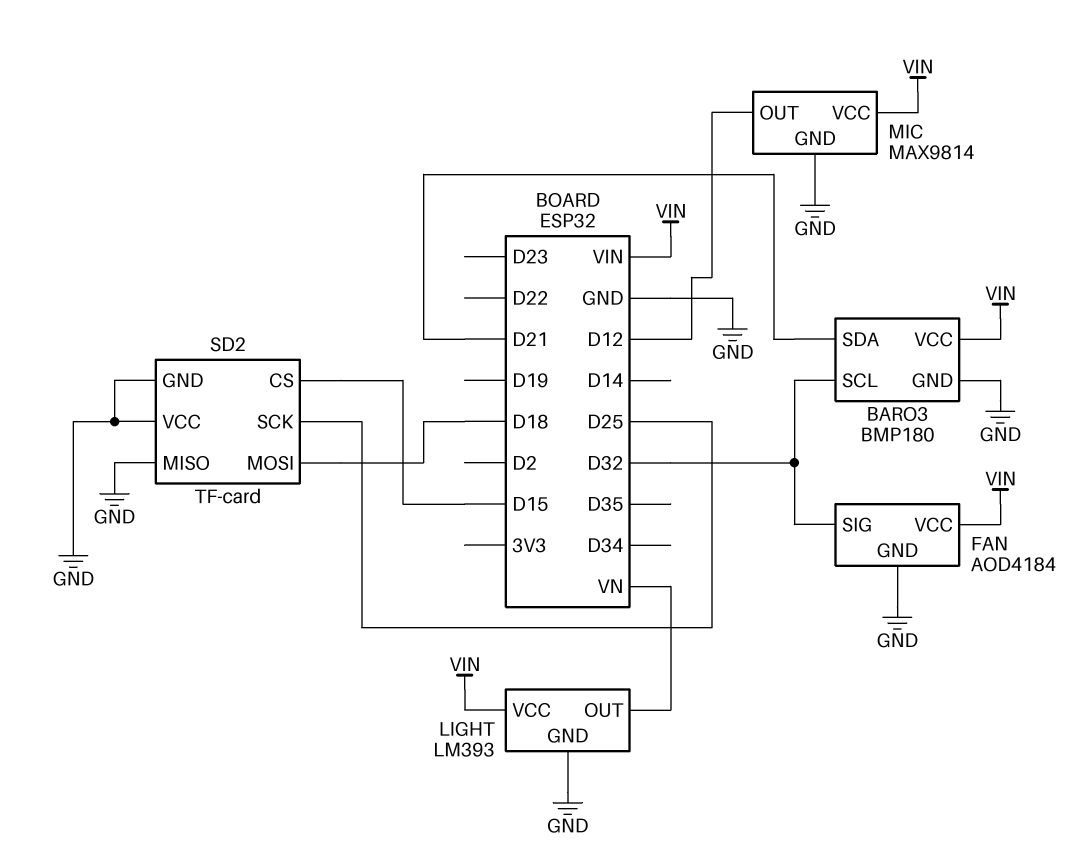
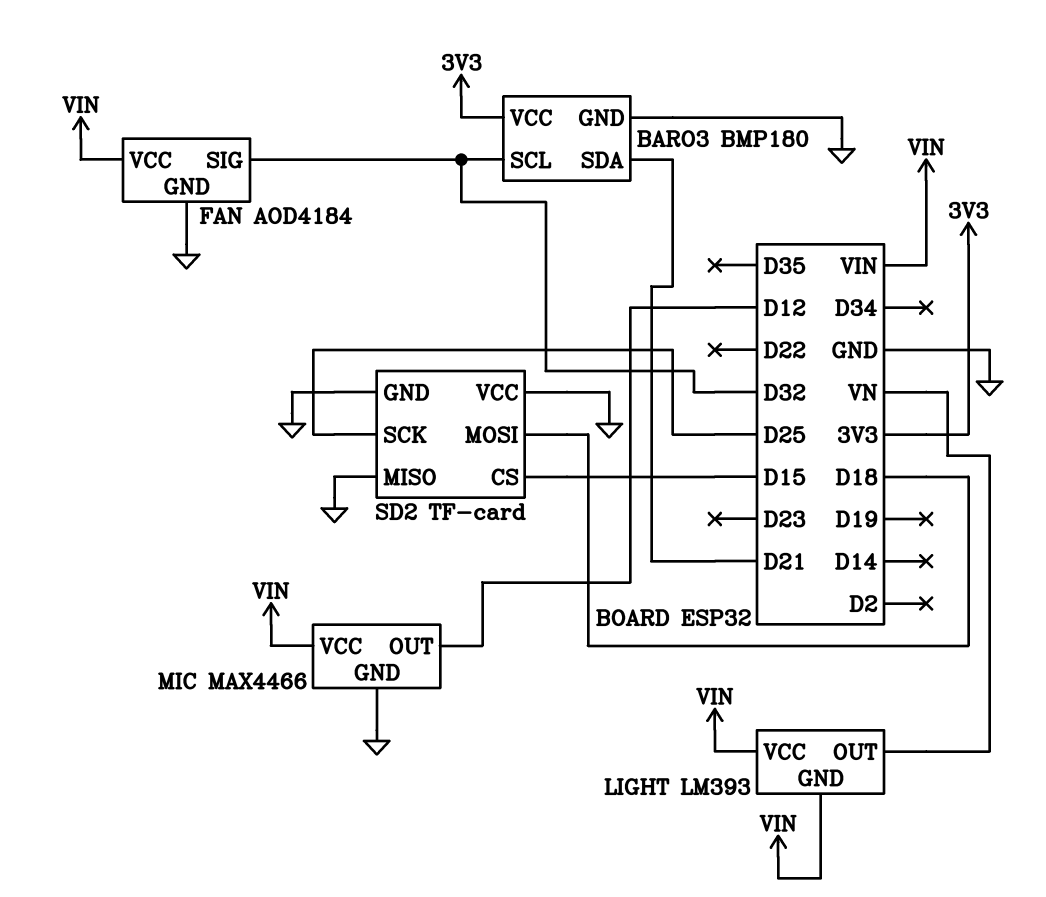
BARO3 pin VCC: VIN -> 3V3
LIGHT pin GND: GND -> VIN
MIC: MAX9814 -> MAX4466

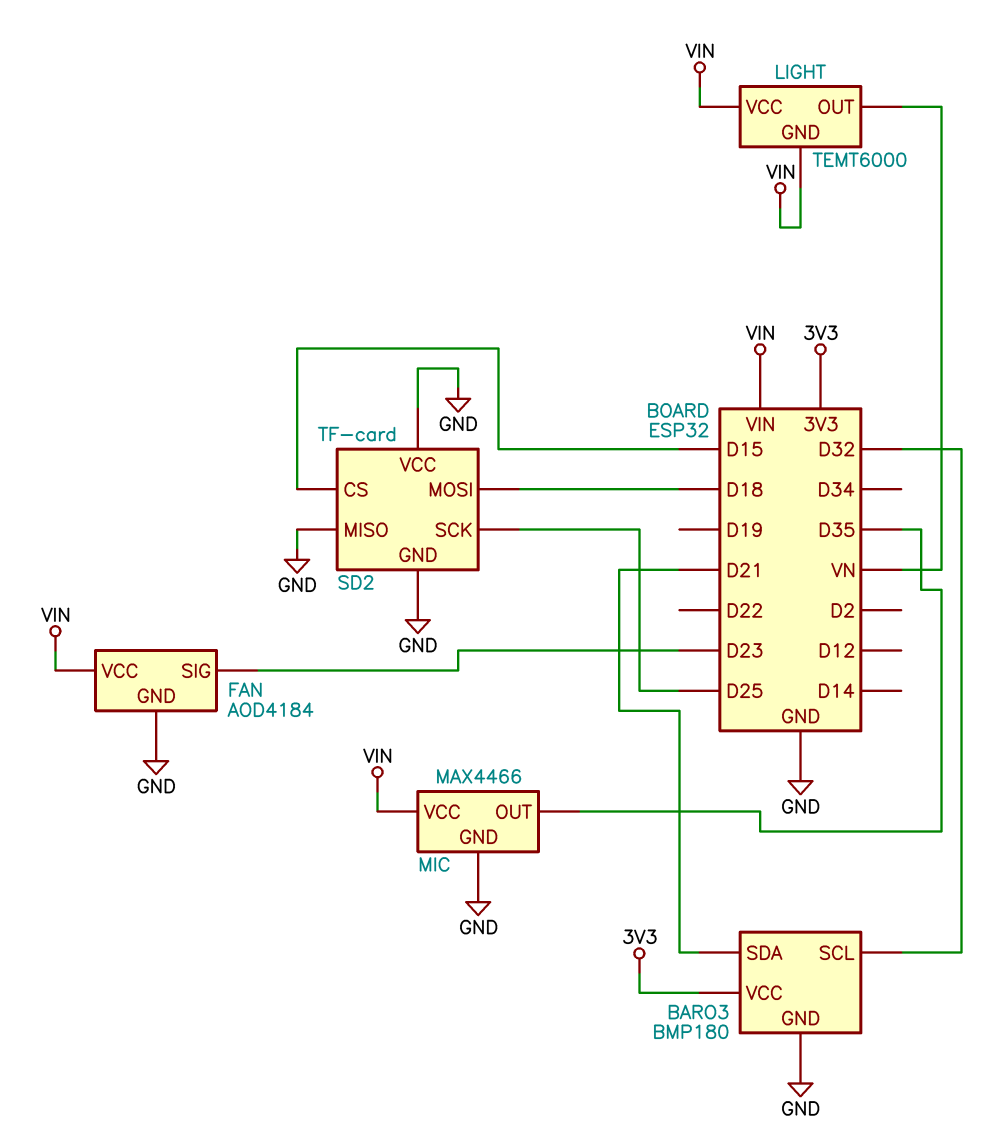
FAN pin SIG: D32 -> D23
LIGHT: LM393 -> TEMT6000
MIC pin OUT: D12 -> D35

